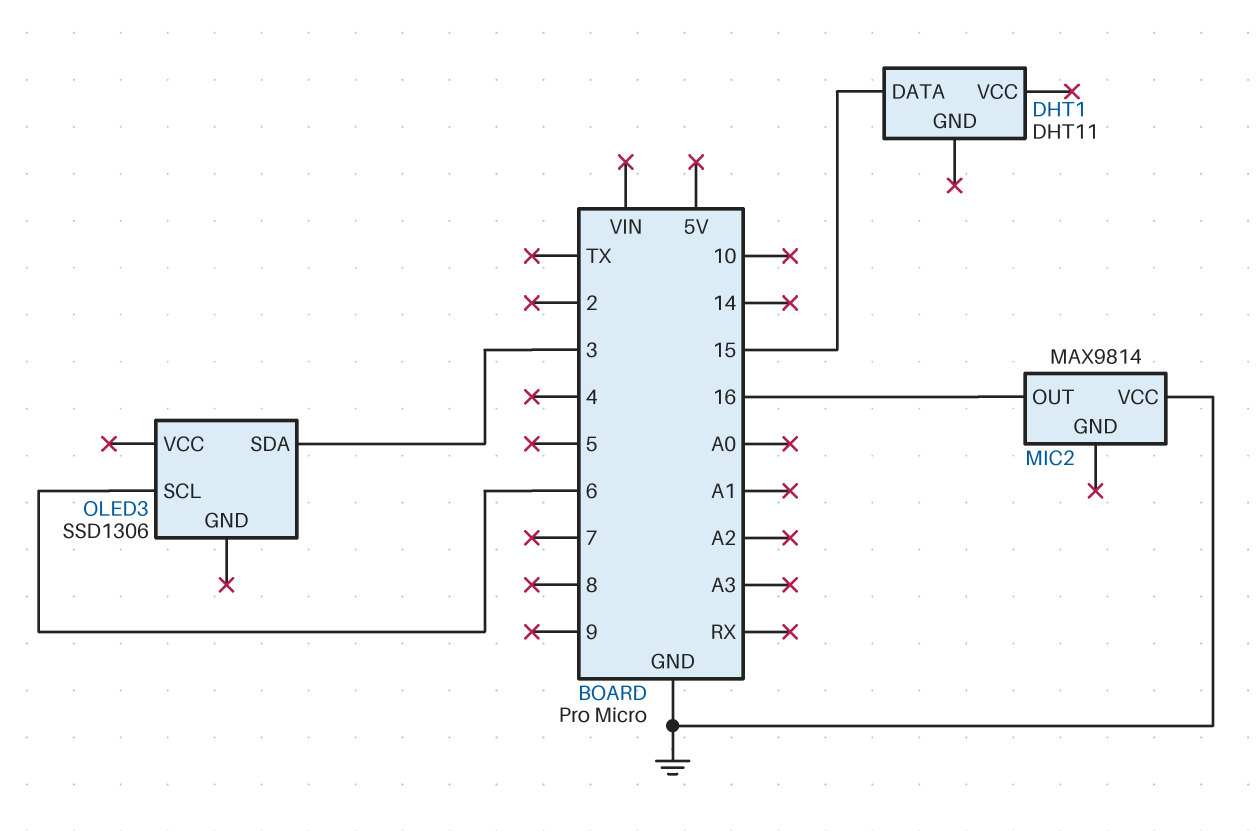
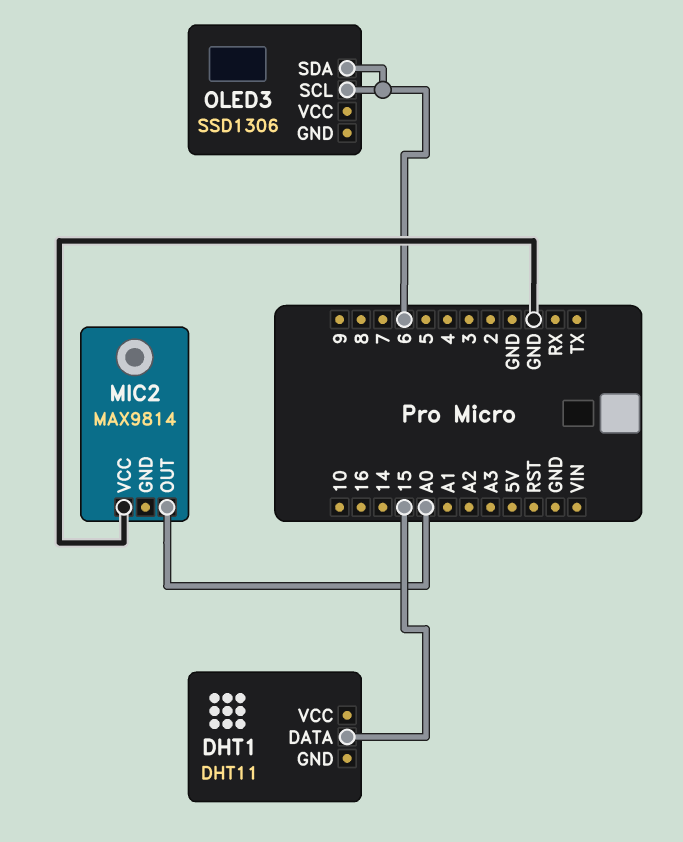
MIC2 pin OUT: 16 -> A0
OLED3 pin SDA: 3 -> 6

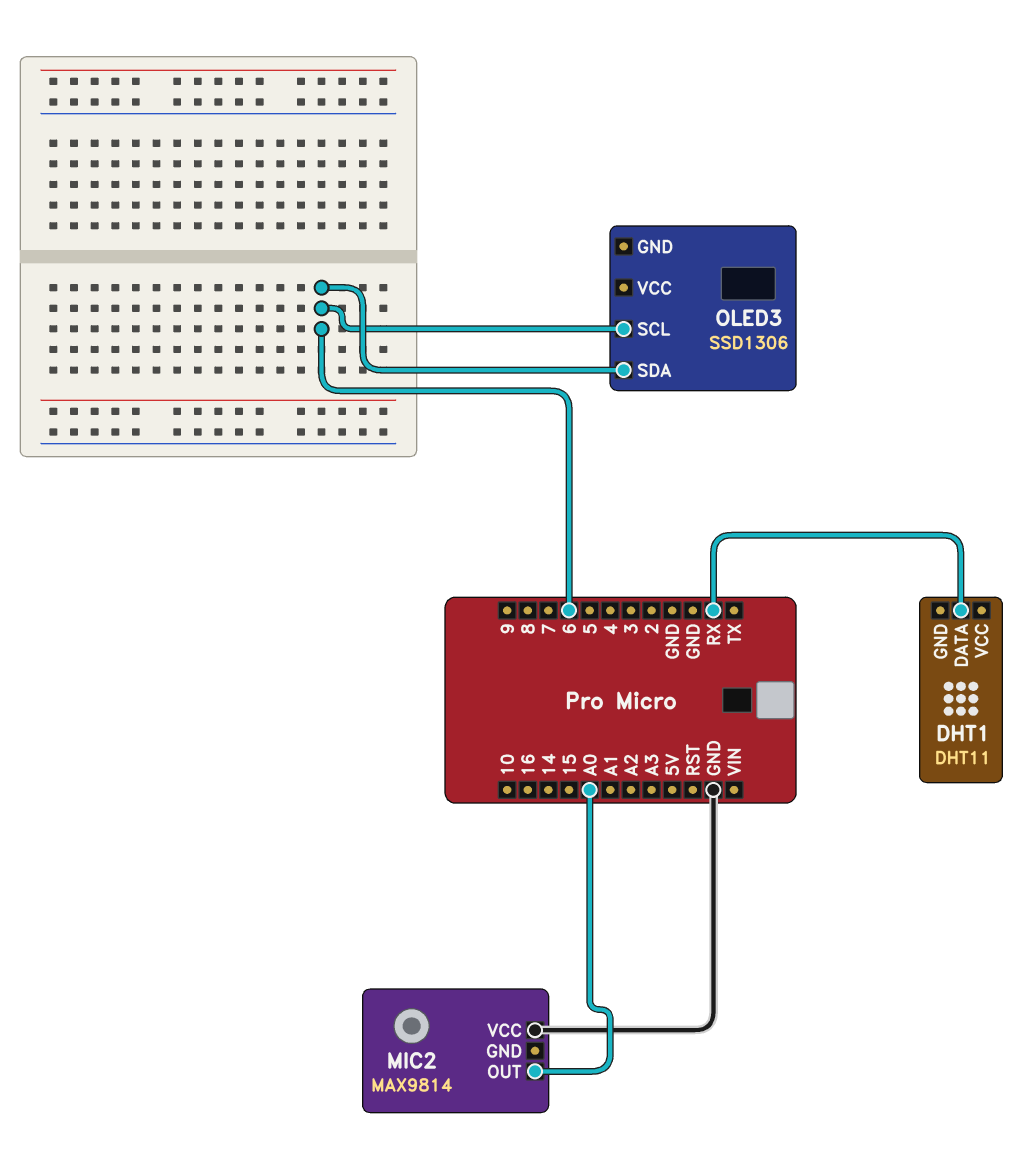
DHT1 pin DATA: 15 -> RX

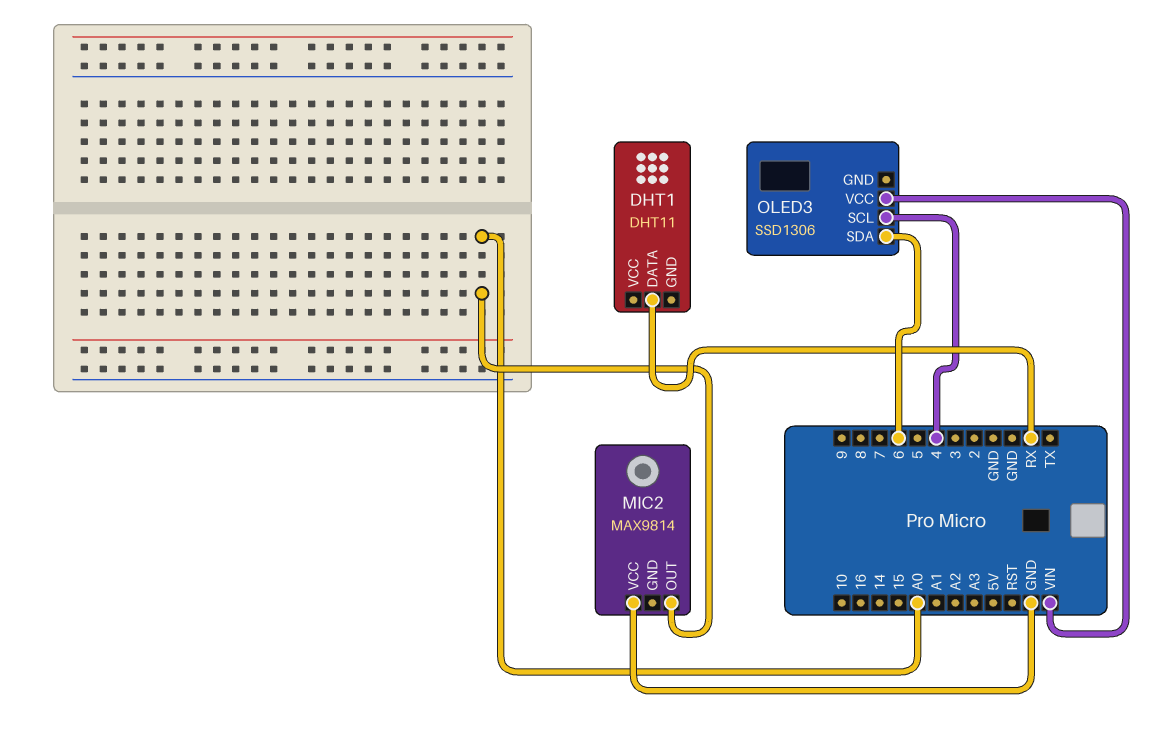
OLED3 pin SCL: 6 -> 4
OLED3 pin VCC: none -> VIN

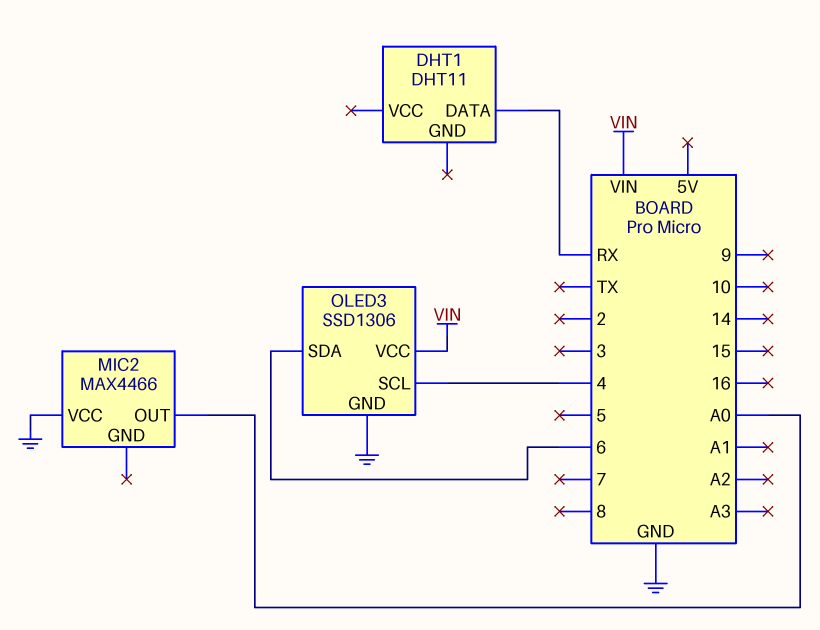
MIC2: MAX9814 -> MAX4466
OLED3 pin GND: none -> GND

